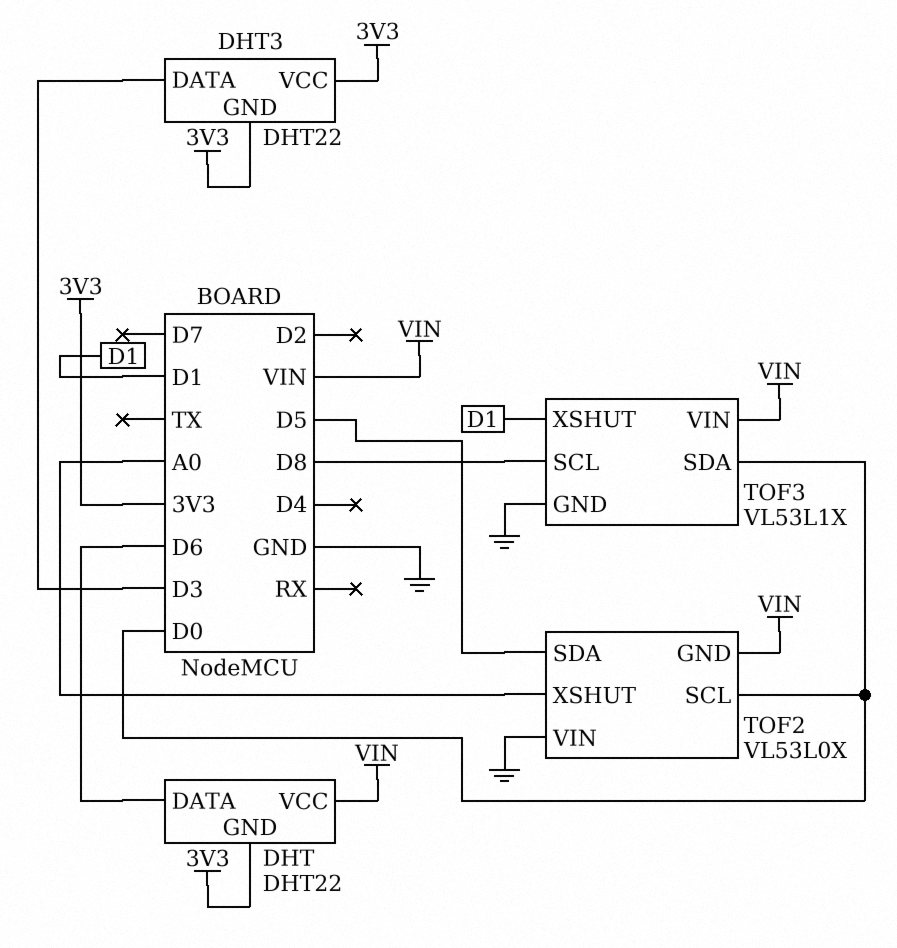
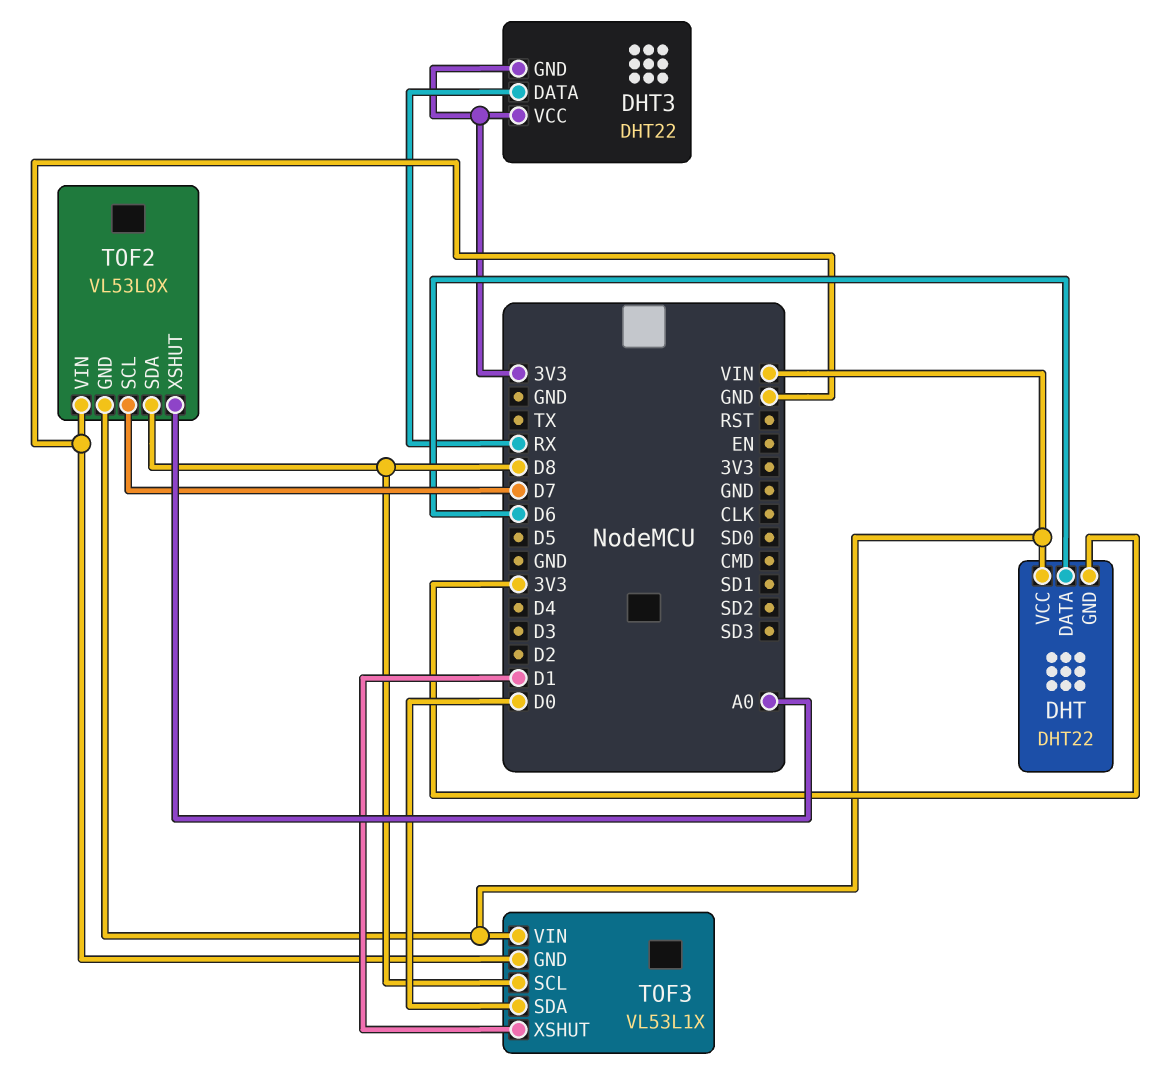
DHT3 pin DATA: D3 -> RX
TOF2 pin SCL: D0 -> D7
TOF2 pin SDA: D5 -> D8

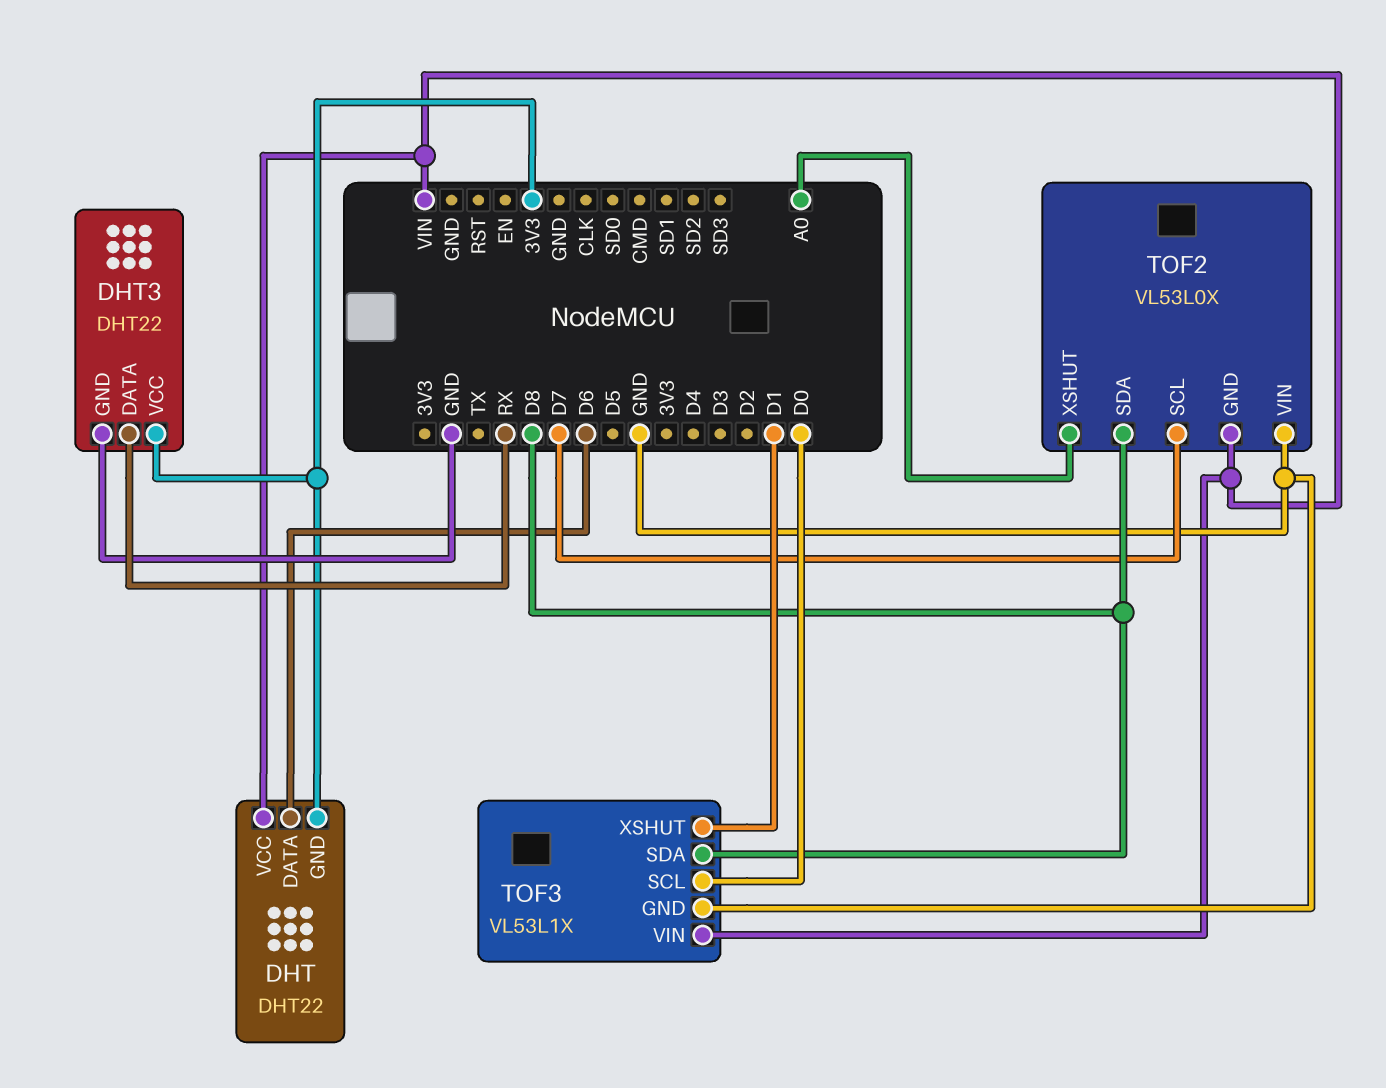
DHT3 pin GND: 3V3 -> GND
TOF3 pin SCL: D8 -> D0
TOF3 pin SDA: D0 -> D8

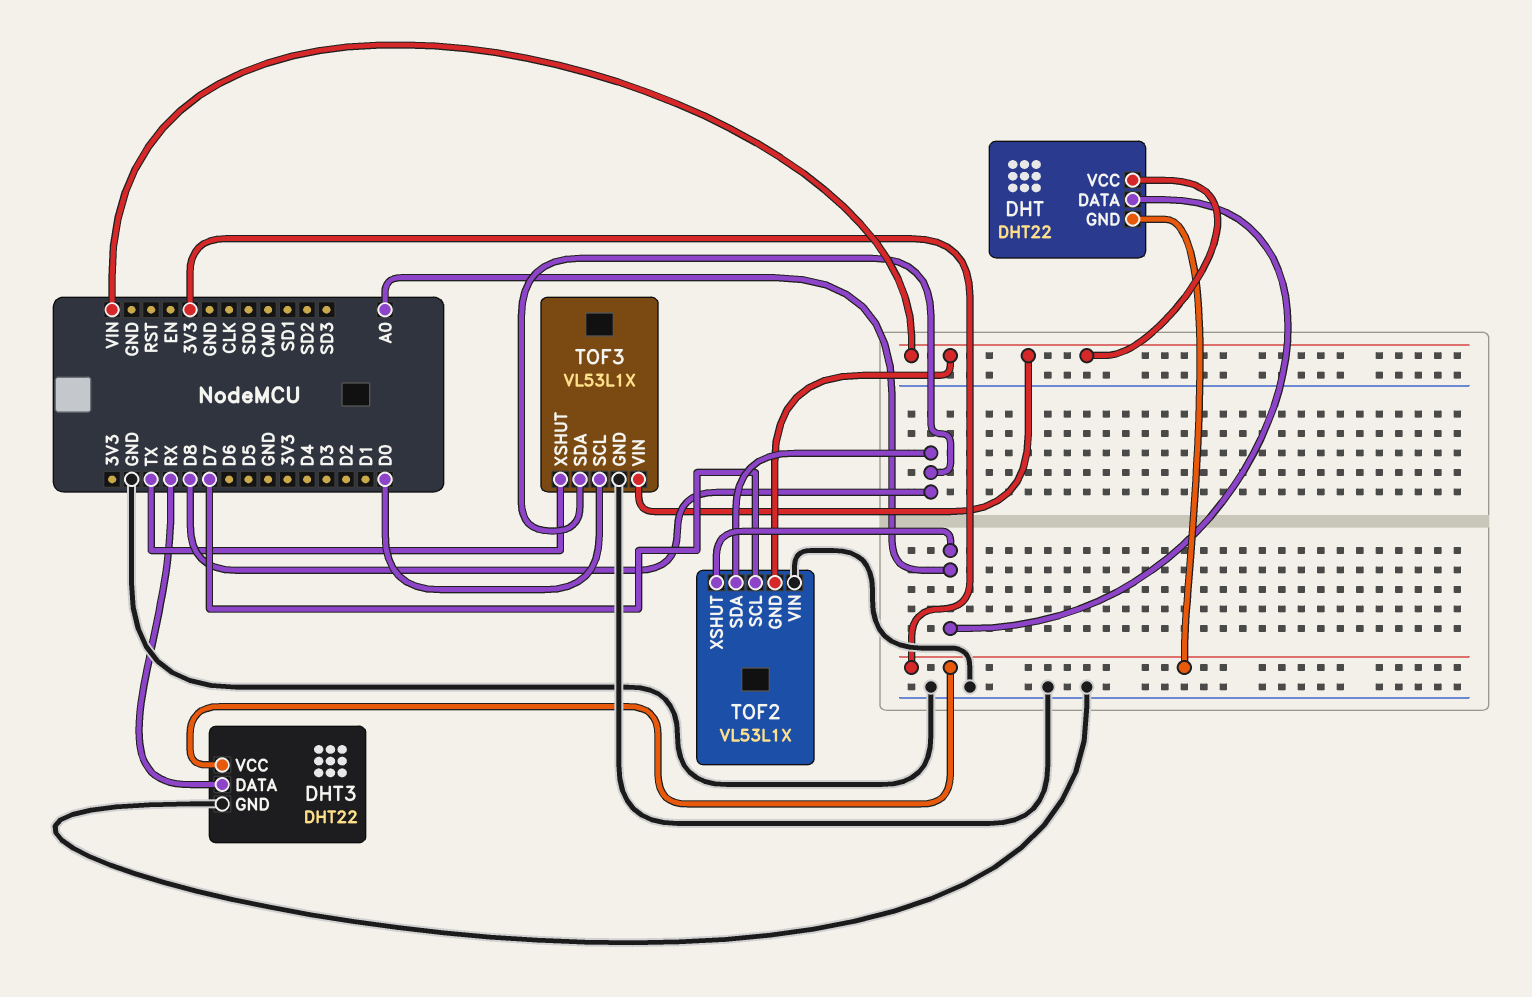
DHT pin DATA: D6 -> A0
TOF2: VL53L0X -> VL53L1X
TOF3 pin XSHUT: D1 -> TX

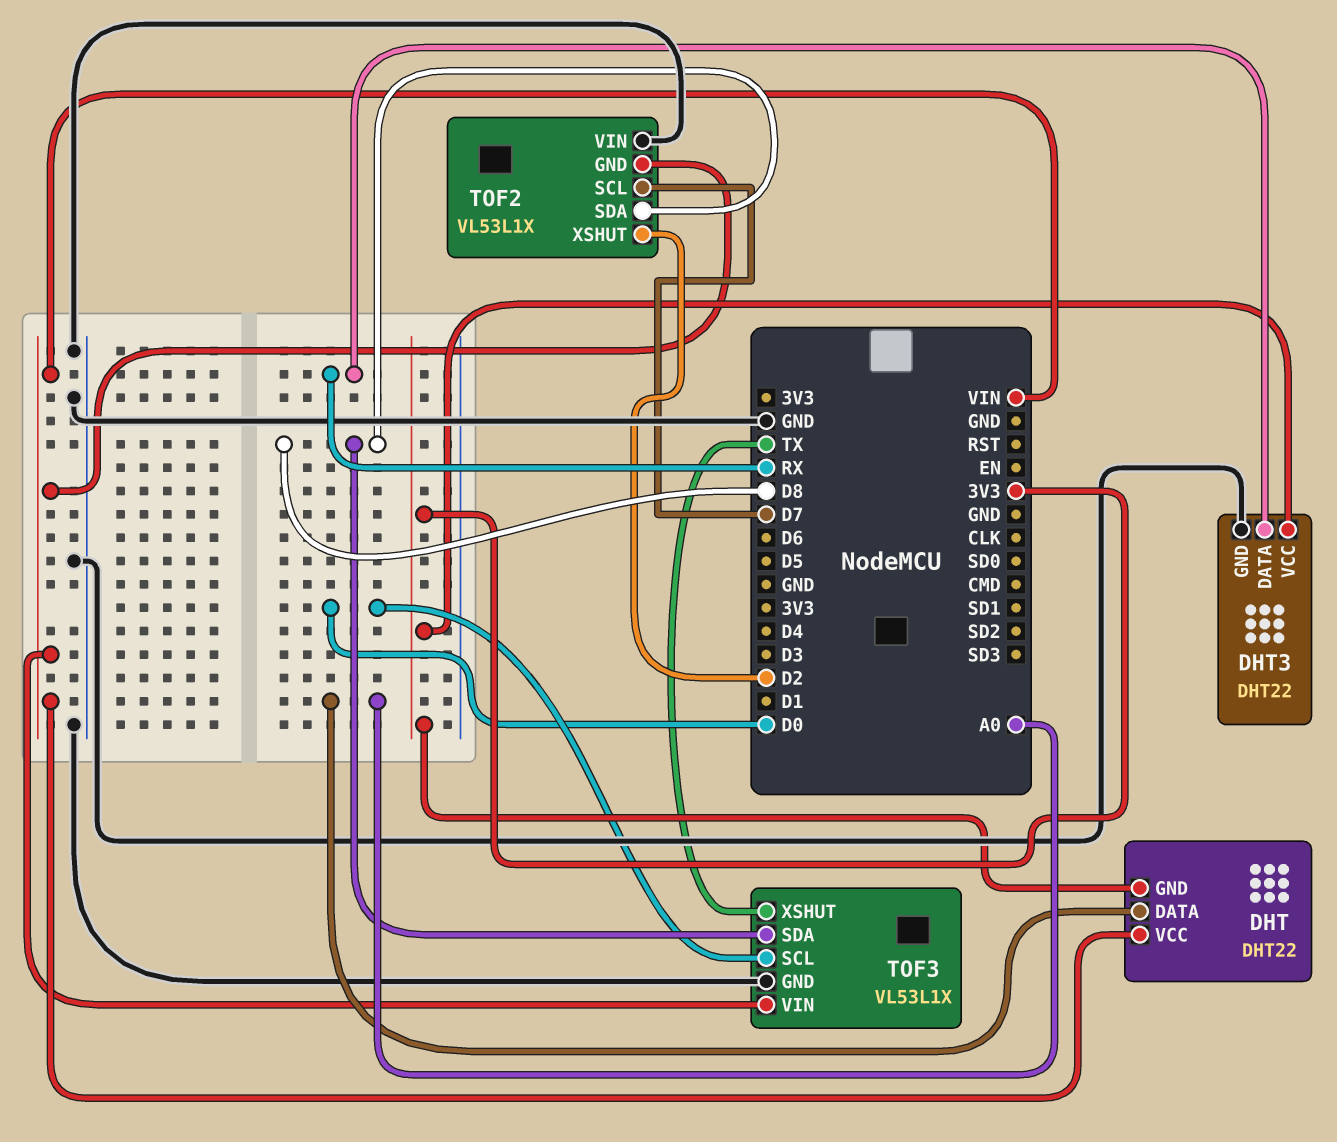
TOF2 pin XSHUT: A0 -> D2

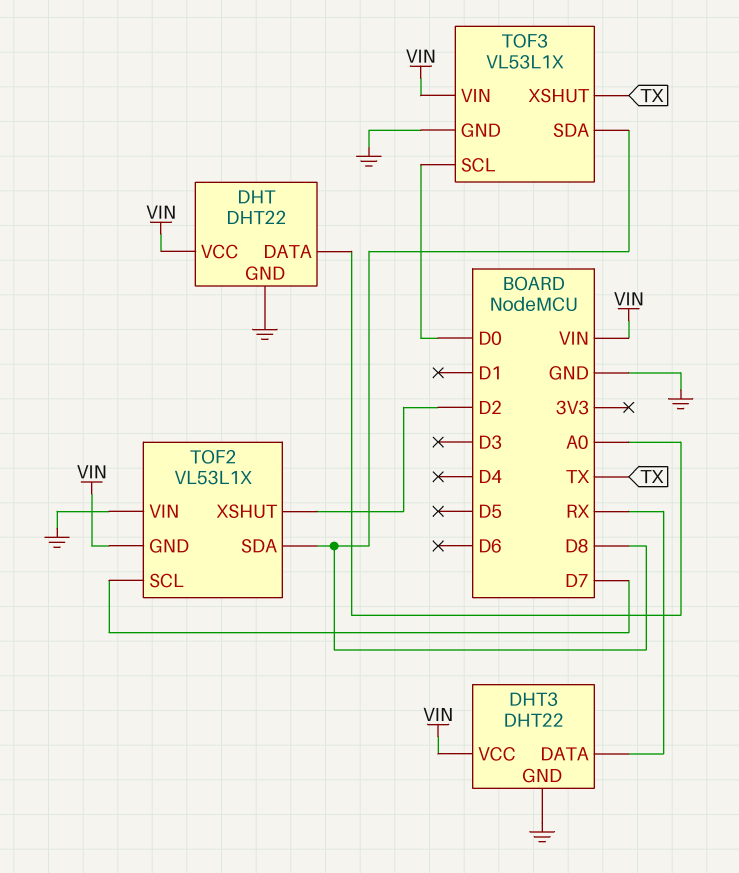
DHT pin GND: 3V3 -> GND
DHT3 pin VCC: 3V3 -> VIN

